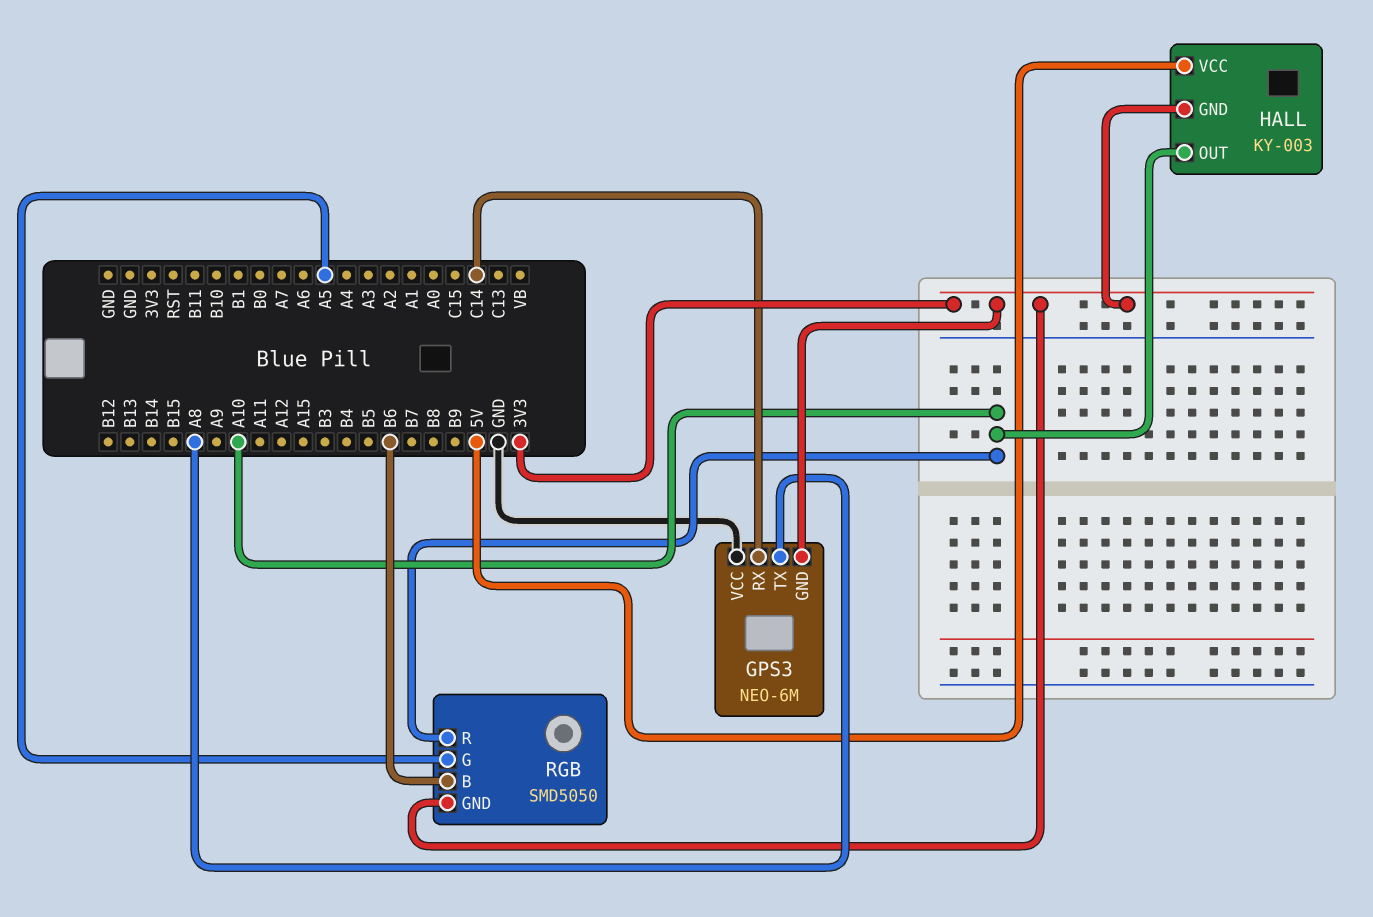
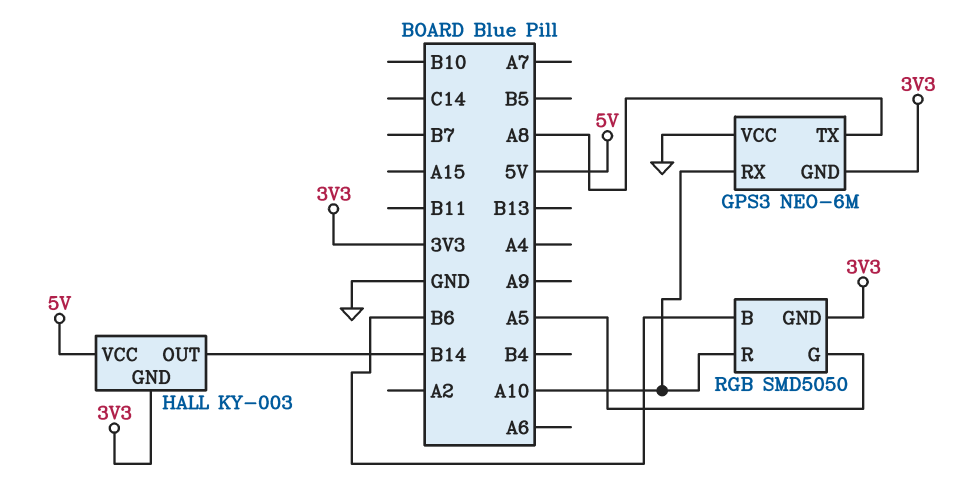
GPS3 pin RX: C14 -> A10
HALL pin OUT: A10 -> B14

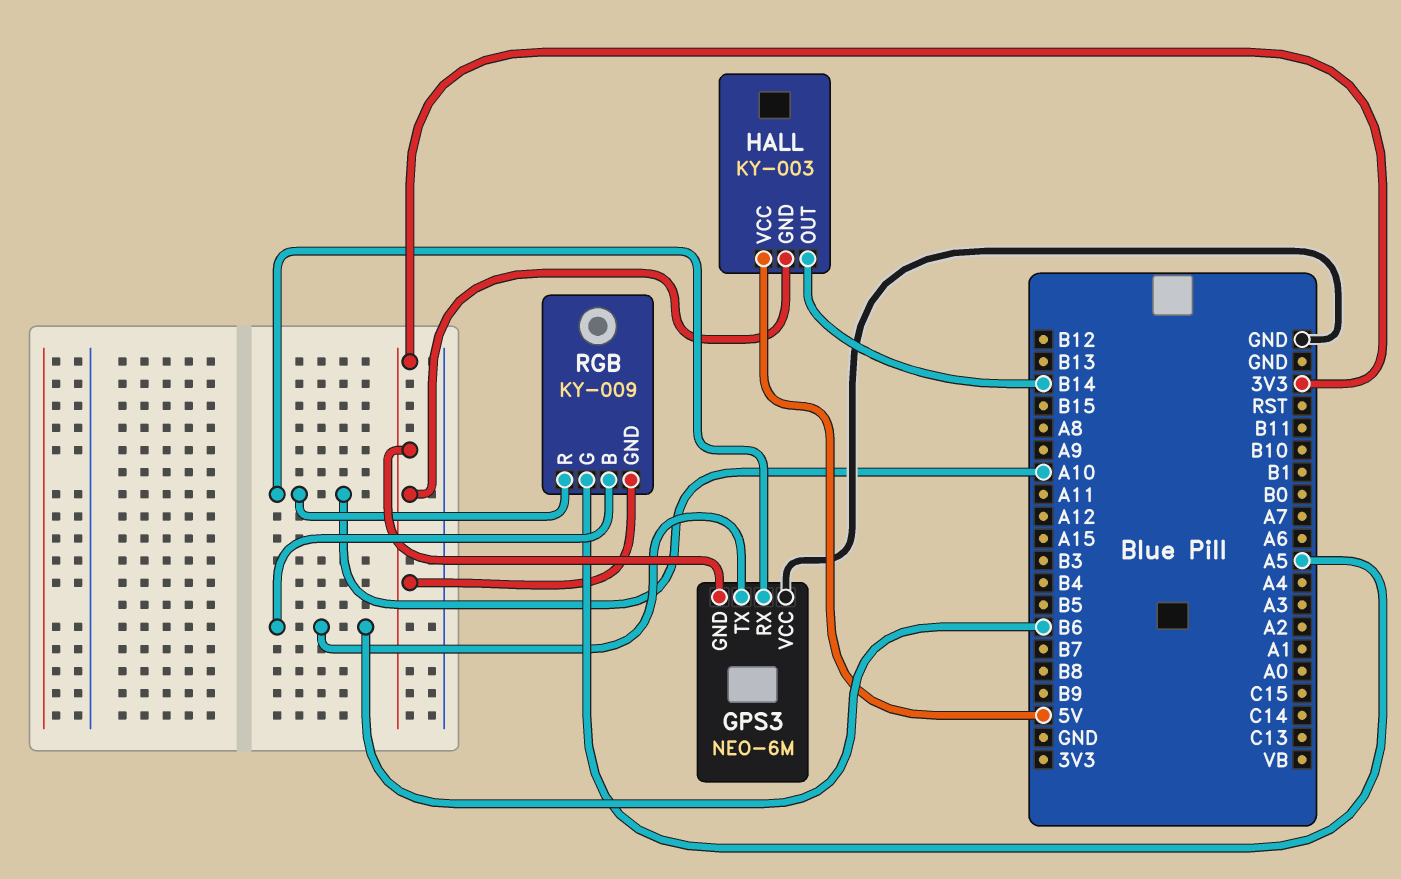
GPS3 pin TX: A8 -> B6
RGB: SMD5050 -> KY-009

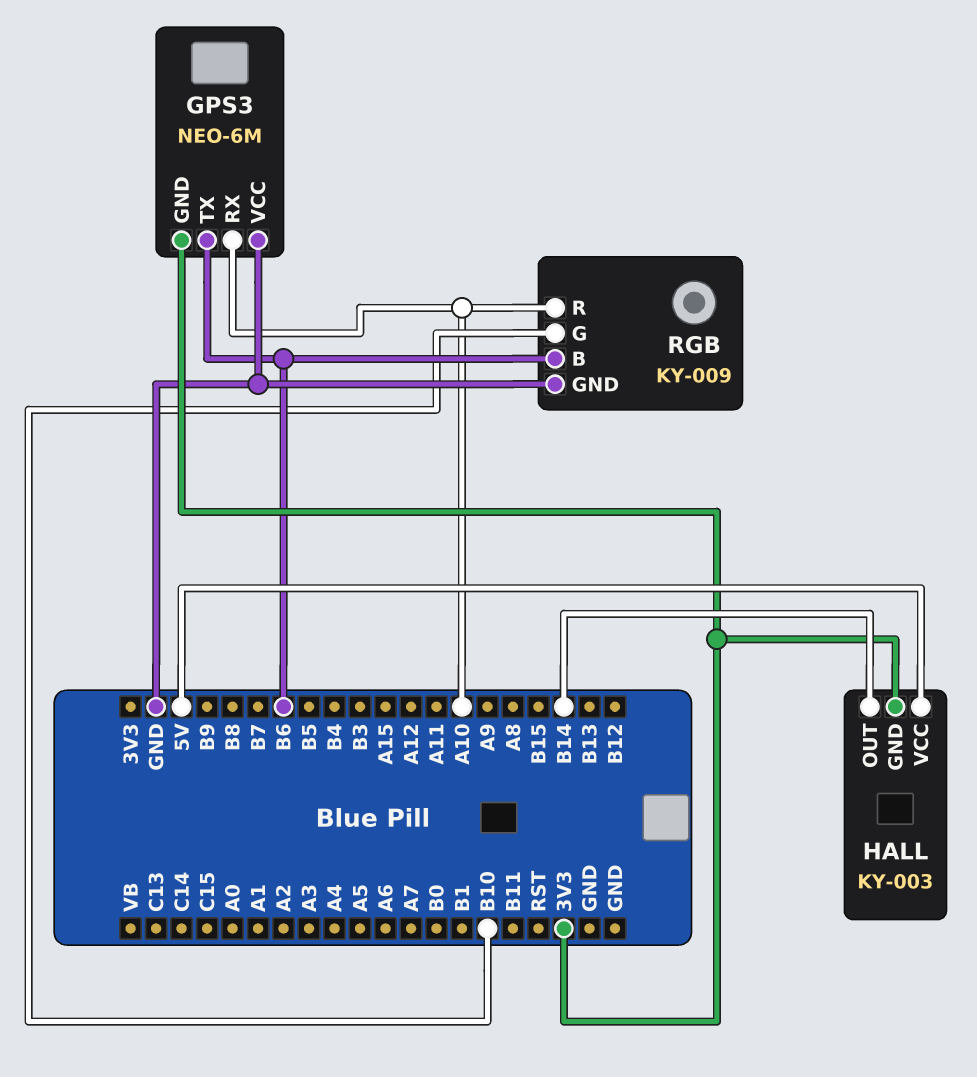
RGB pin G: A5 -> B10
RGB pin GND: 3V3 -> GND

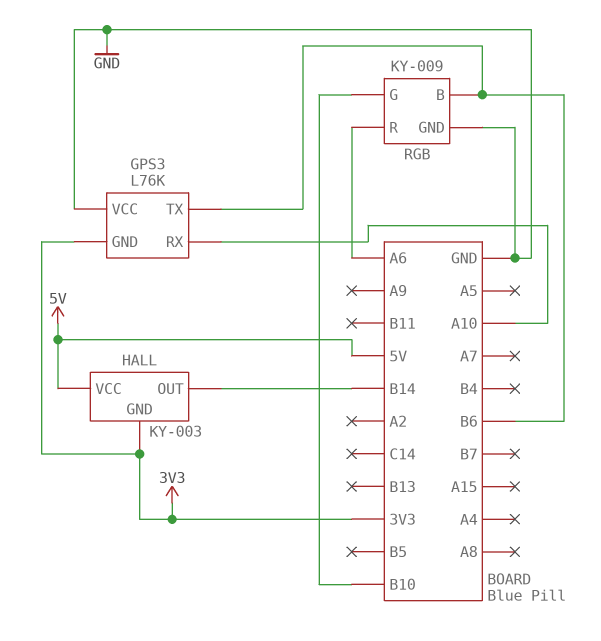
GPS3: NEO-6M -> L76K
RGB pin R: A10 -> A6

